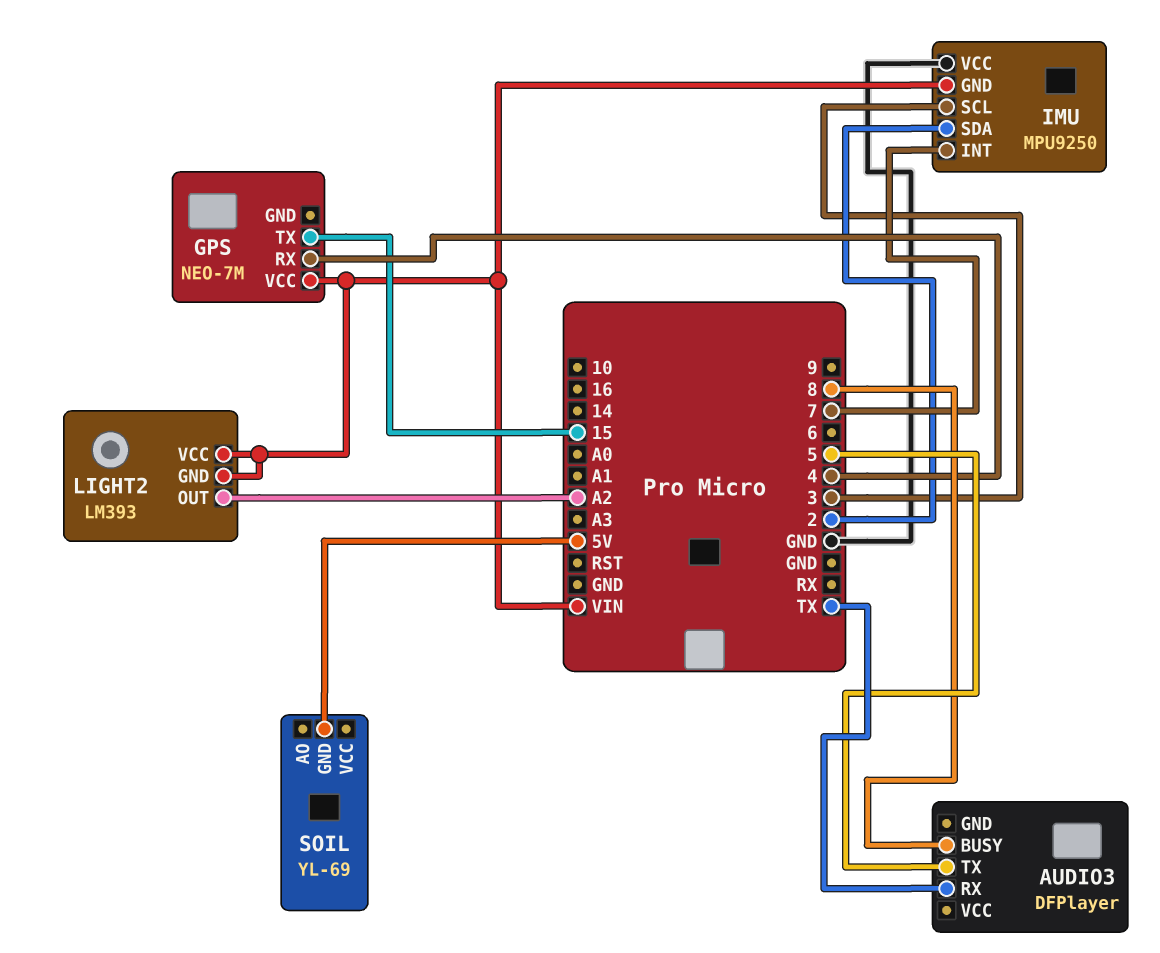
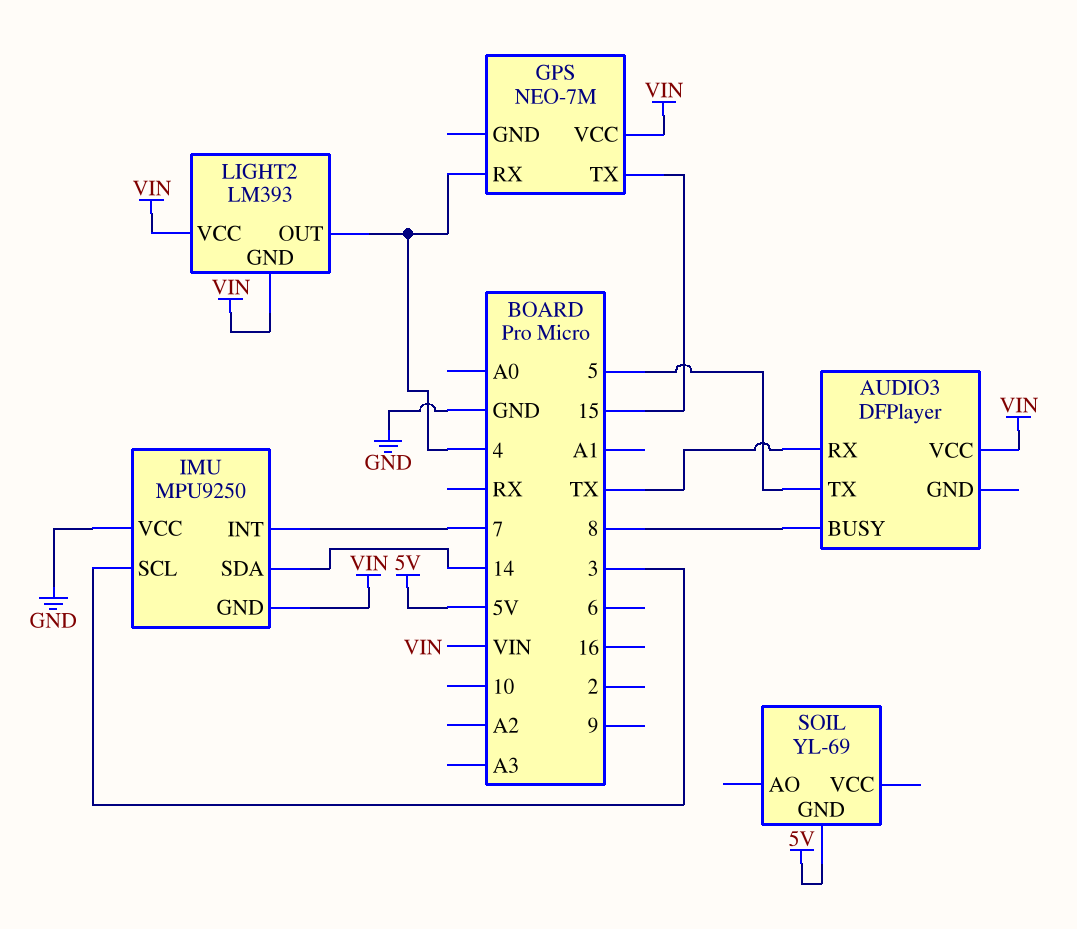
AUDIO3 pin VCC: none -> VIN
IMU pin SDA: 2 -> 14
LIGHT2 pin OUT: A2 -> 4

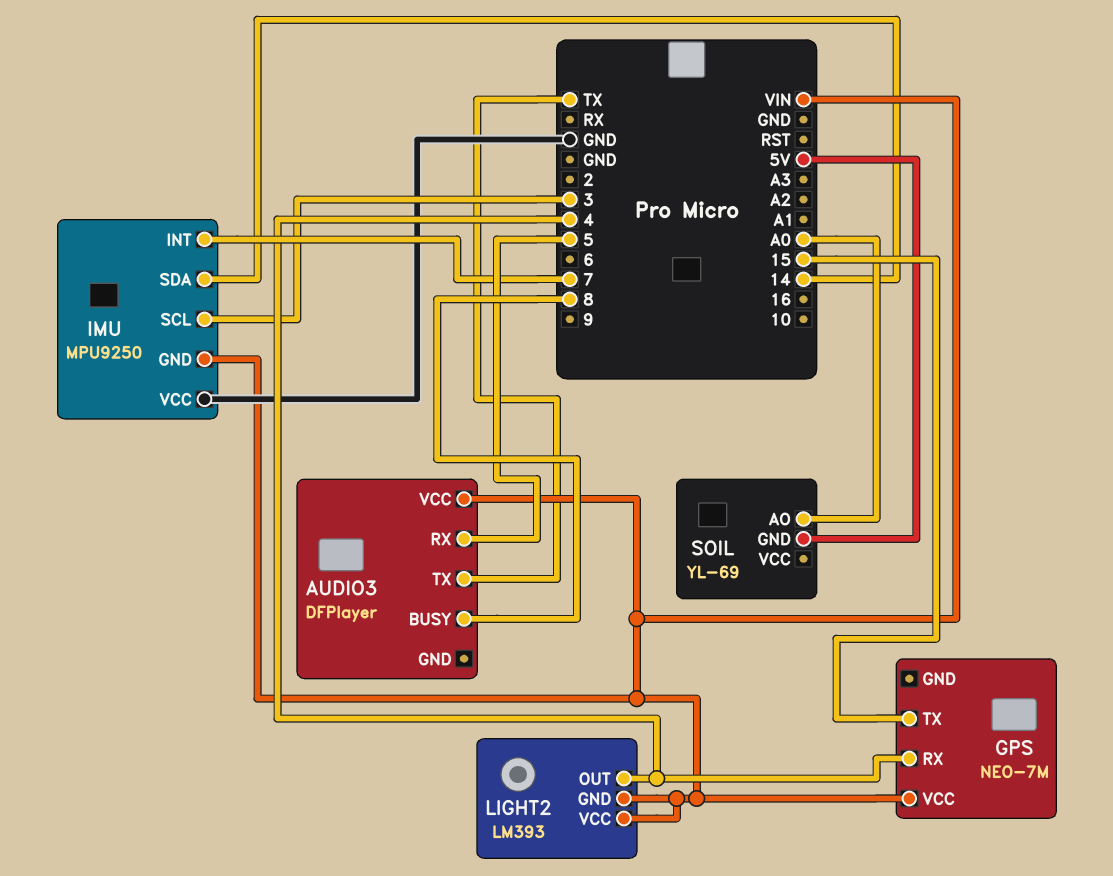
AUDIO3 pin RX: TX -> 5
AUDIO3 pin TX: 5 -> TX
SOIL pin AO: none -> A0

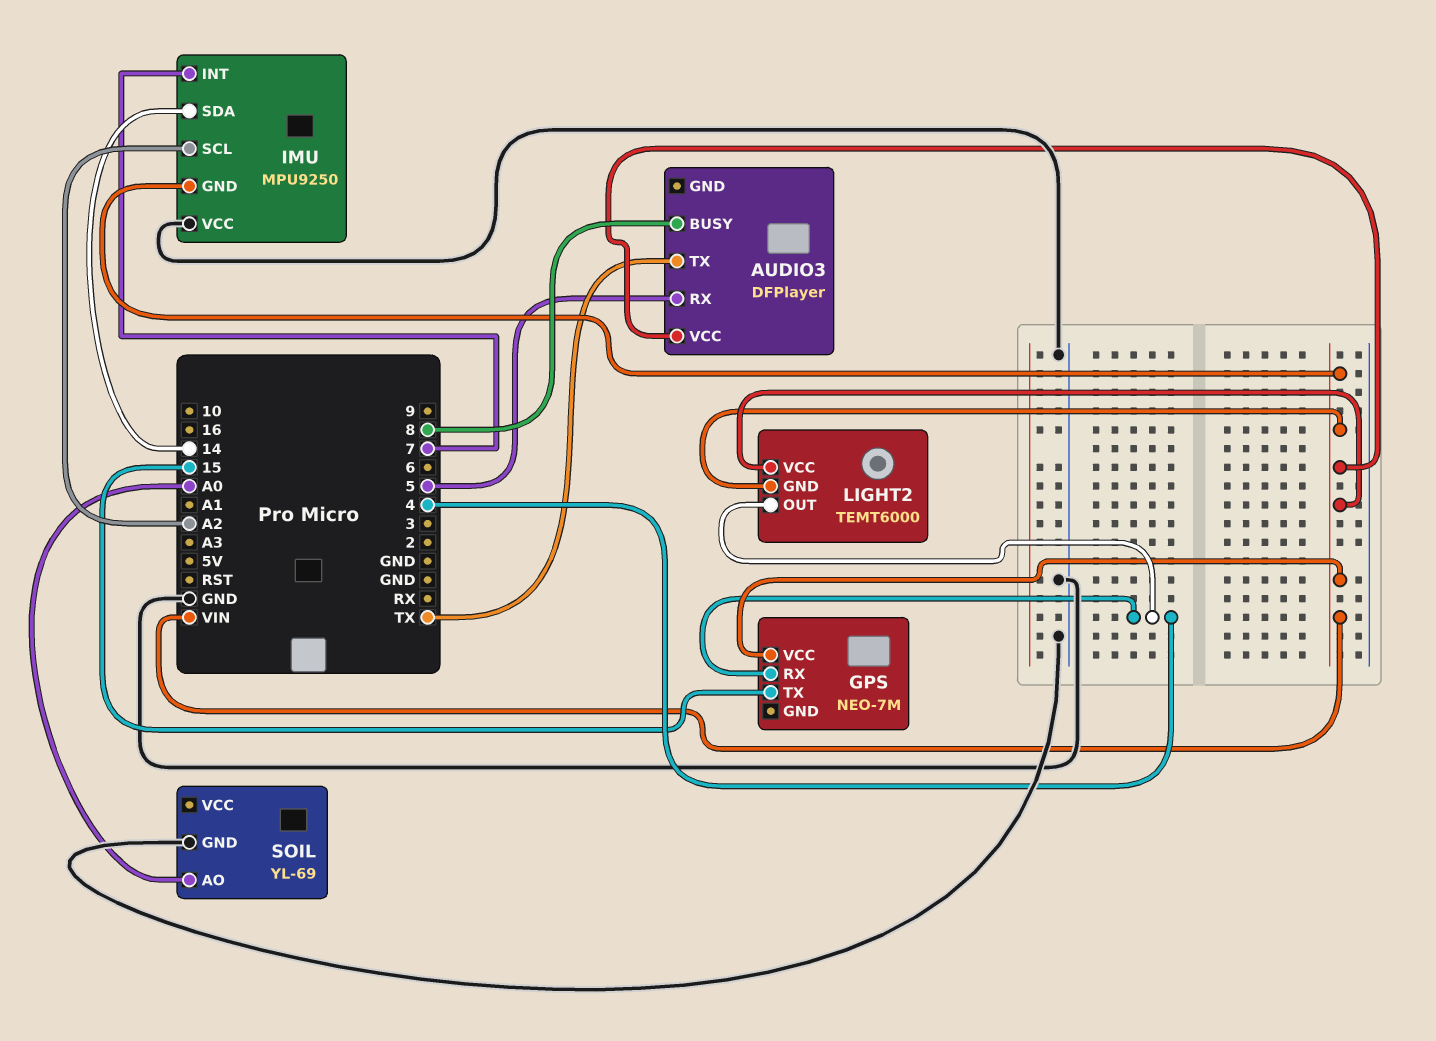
IMU pin SCL: 3 -> A2
LIGHT2: LM393 -> TEMT6000
SOIL pin GND: 5V -> GND

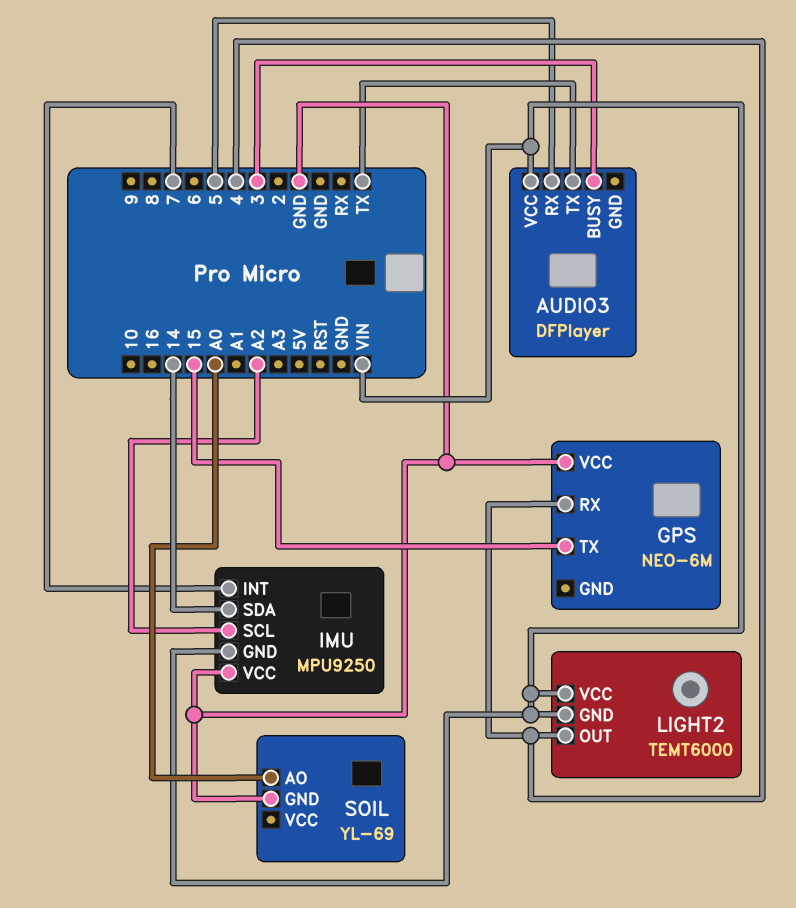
AUDIO3 pin BUSY: 8 -> 3
GPS: NEO-7M -> NEO-6M
GPS pin VCC: VIN -> GND

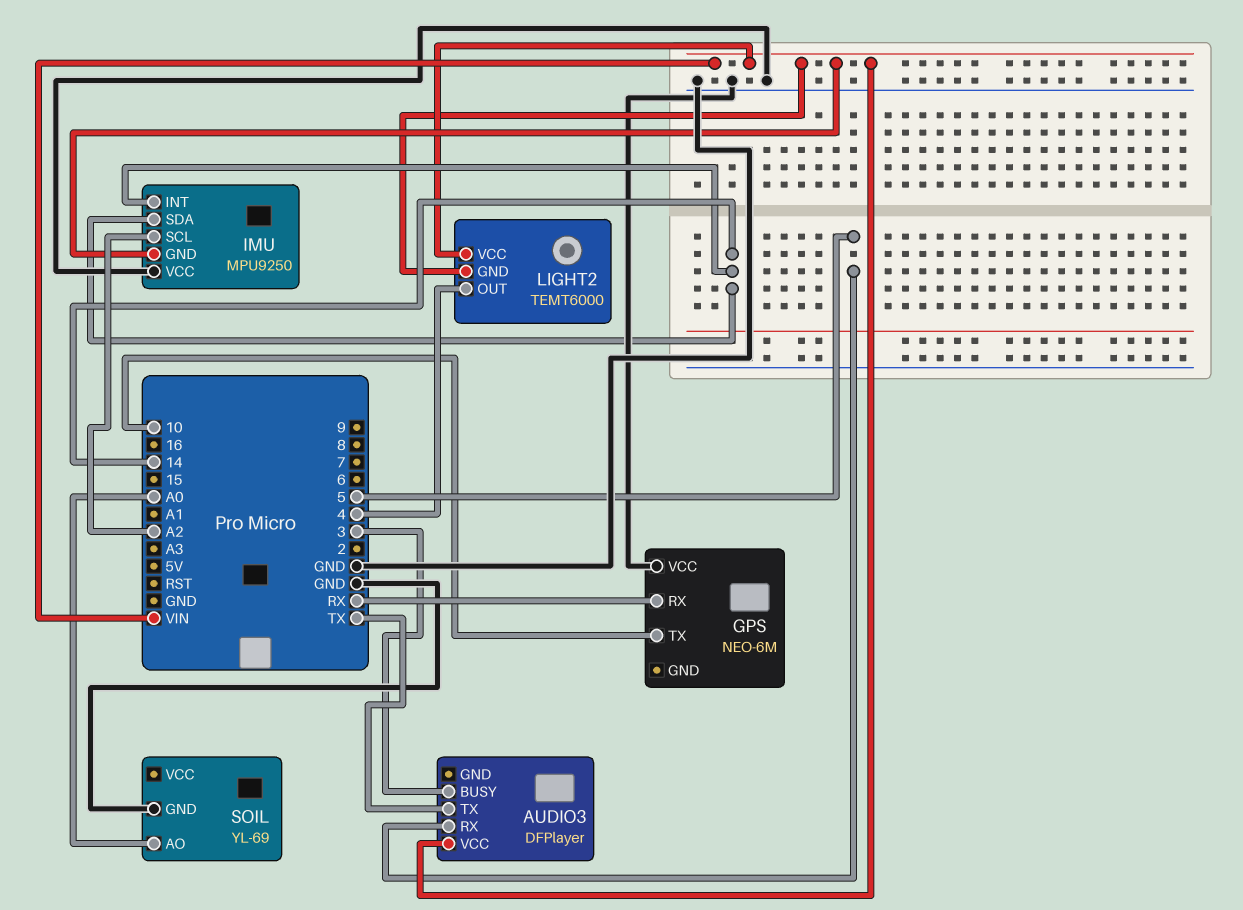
GPS pin RX: 4 -> RX
GPS pin TX: 15 -> 10
IMU pin INT: 7 -> 14

